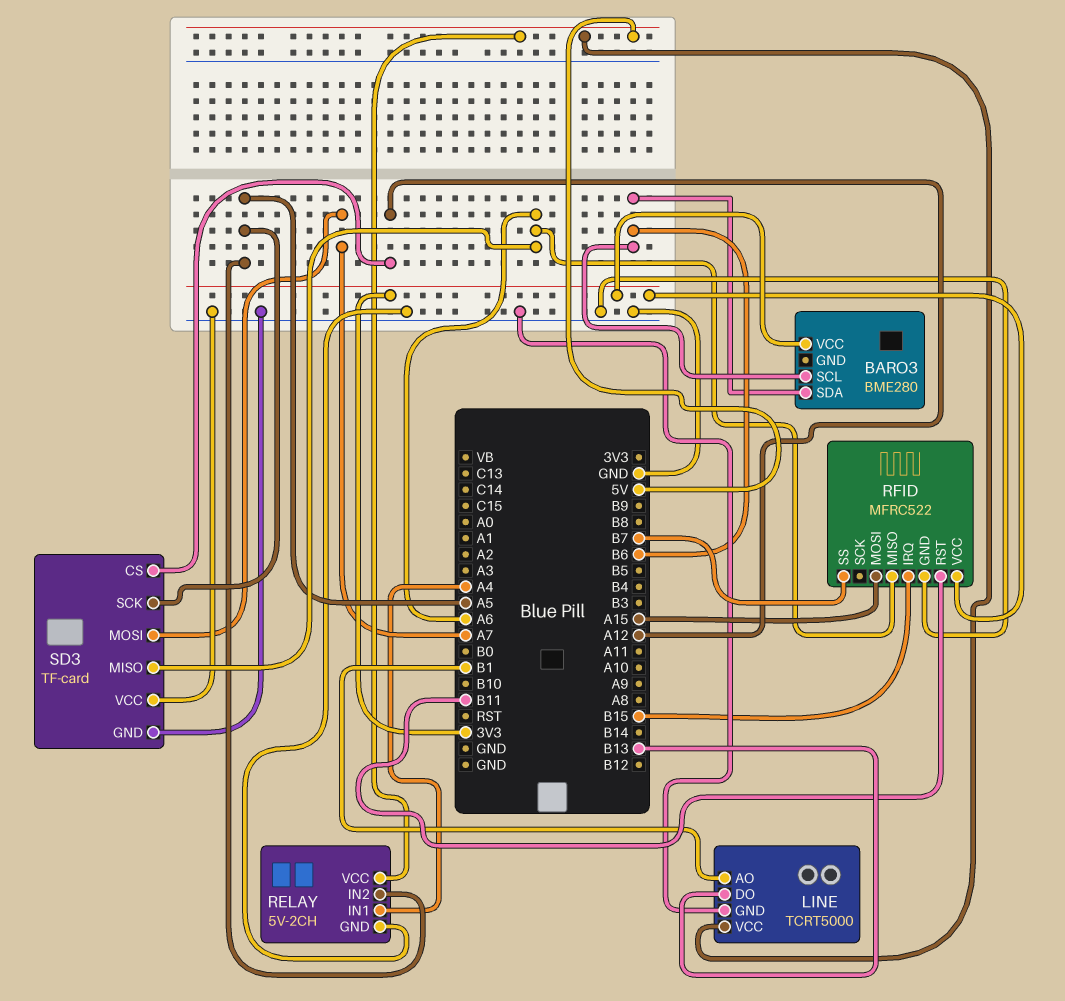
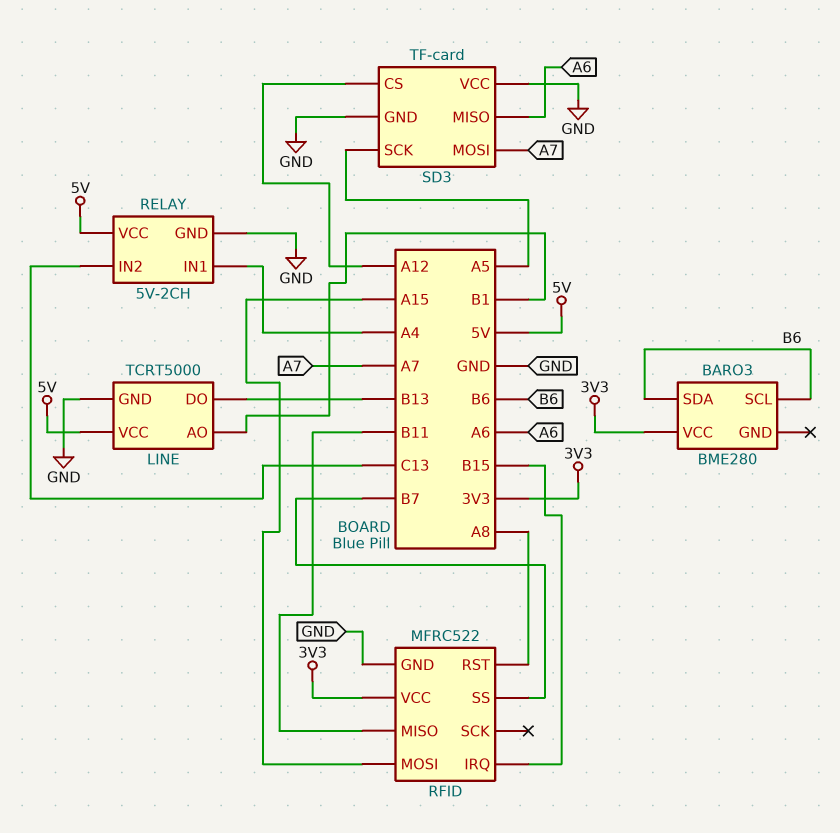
RELAY pin IN2: A5 -> C13
RFID pin MISO: A6 -> B11
RFID pin RST: B11 -> A8

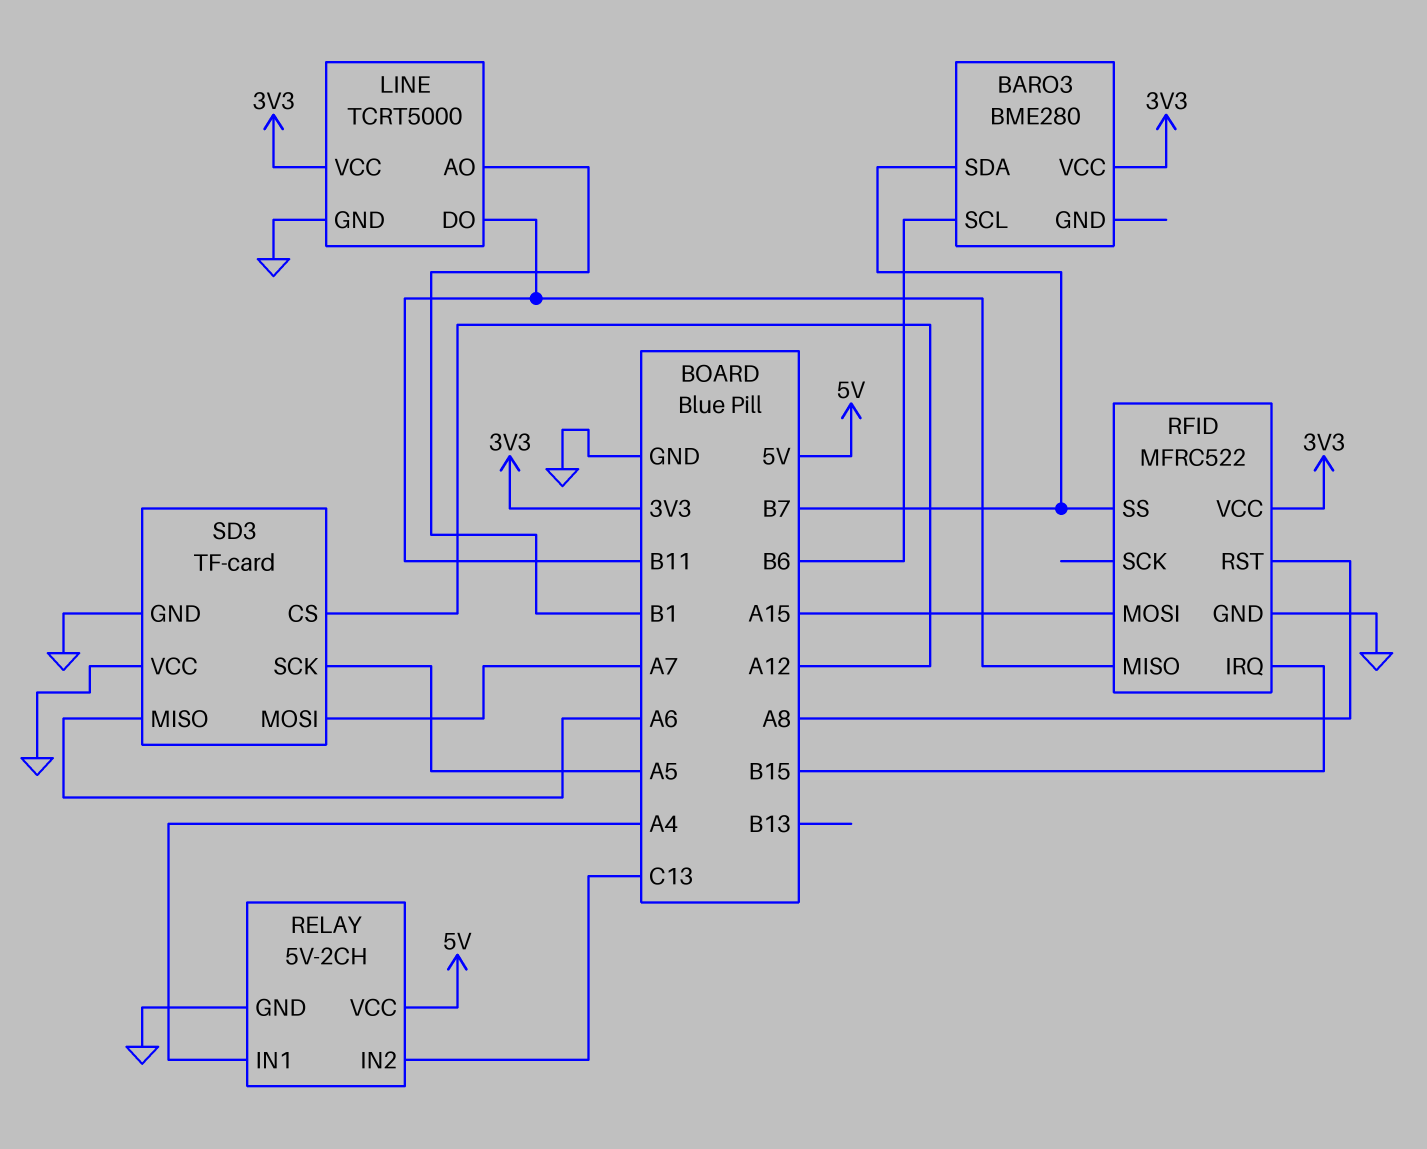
BARO3 pin SDA: B6 -> B7
LINE pin DO: B13 -> B11
LINE pin VCC: 5V -> 3V3

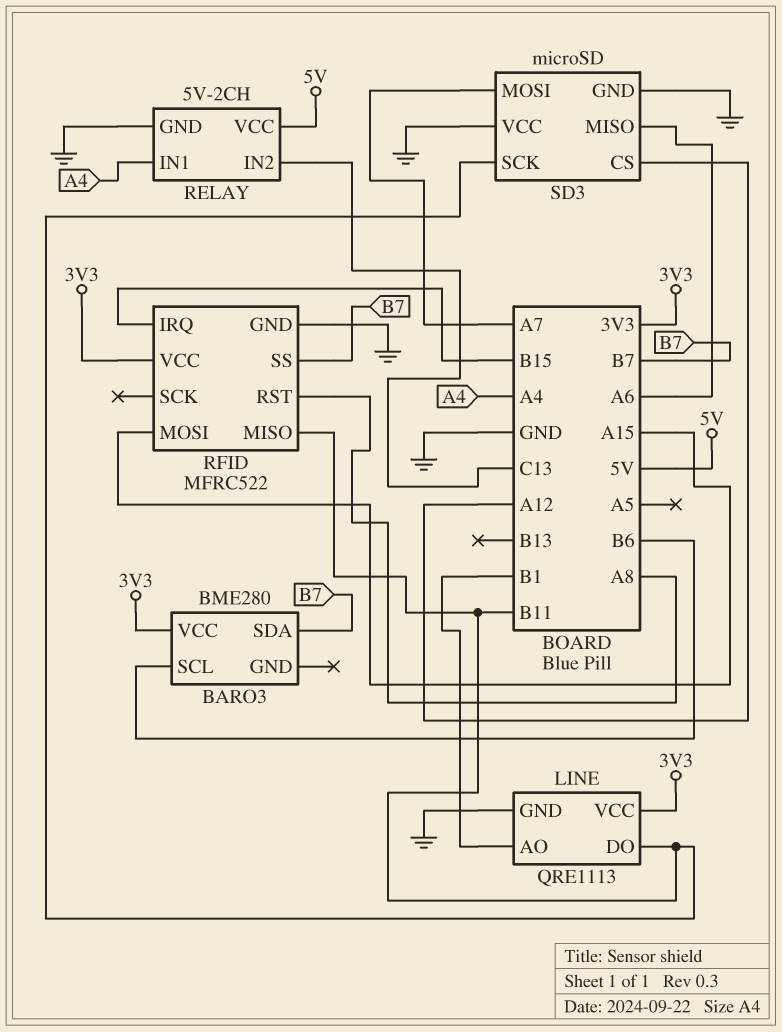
LINE: TCRT5000 -> QRE1113
SD3: TF-card -> microSD
SD3 pin SCK: A5 -> B11

